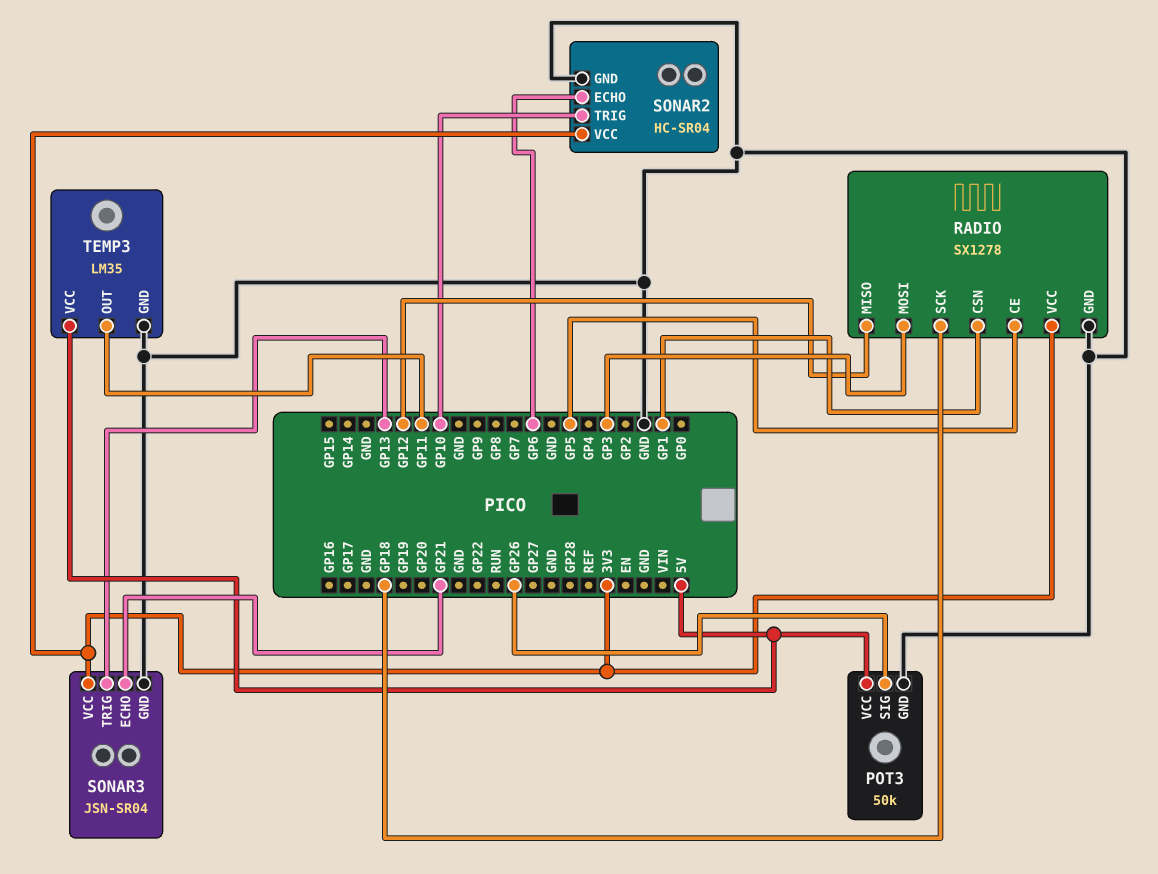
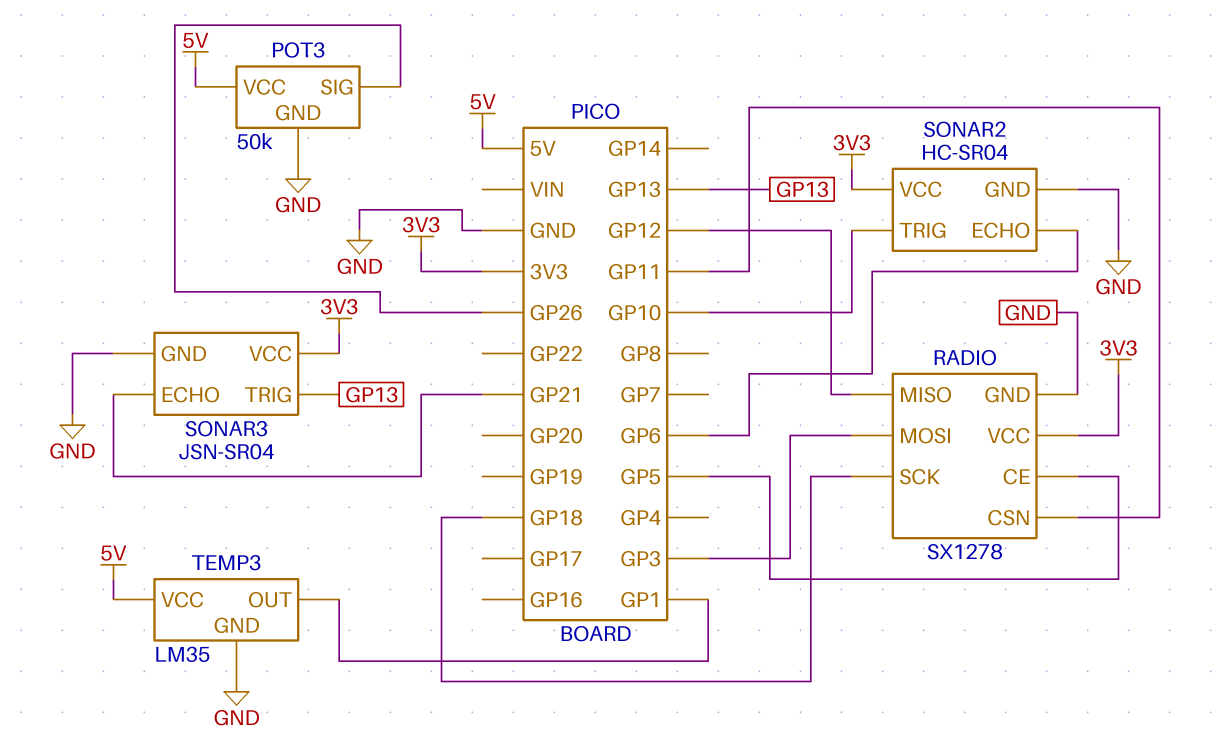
RADIO pin CSN: GP1 -> GP11
TEMP3 pin OUT: GP11 -> GP1

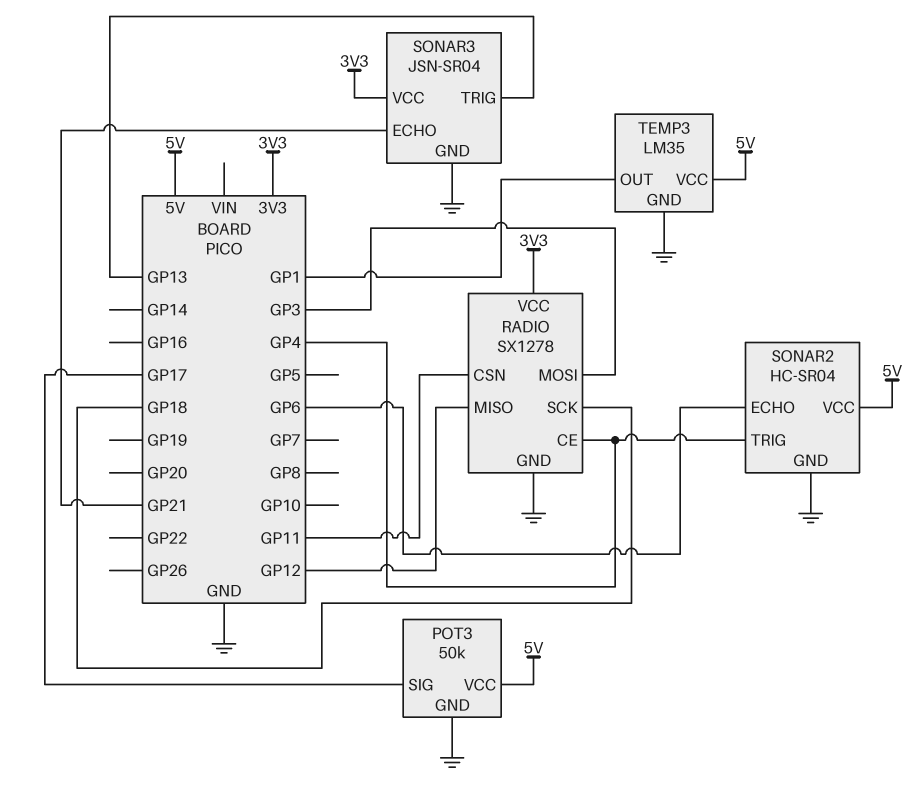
POT3 pin SIG: GP26 -> GP17
RADIO pin CE: GP5 -> GP4
SONAR2 pin TRIG: GP10 -> GP4
SONAR2 pin VCC: 3V3 -> 5V

